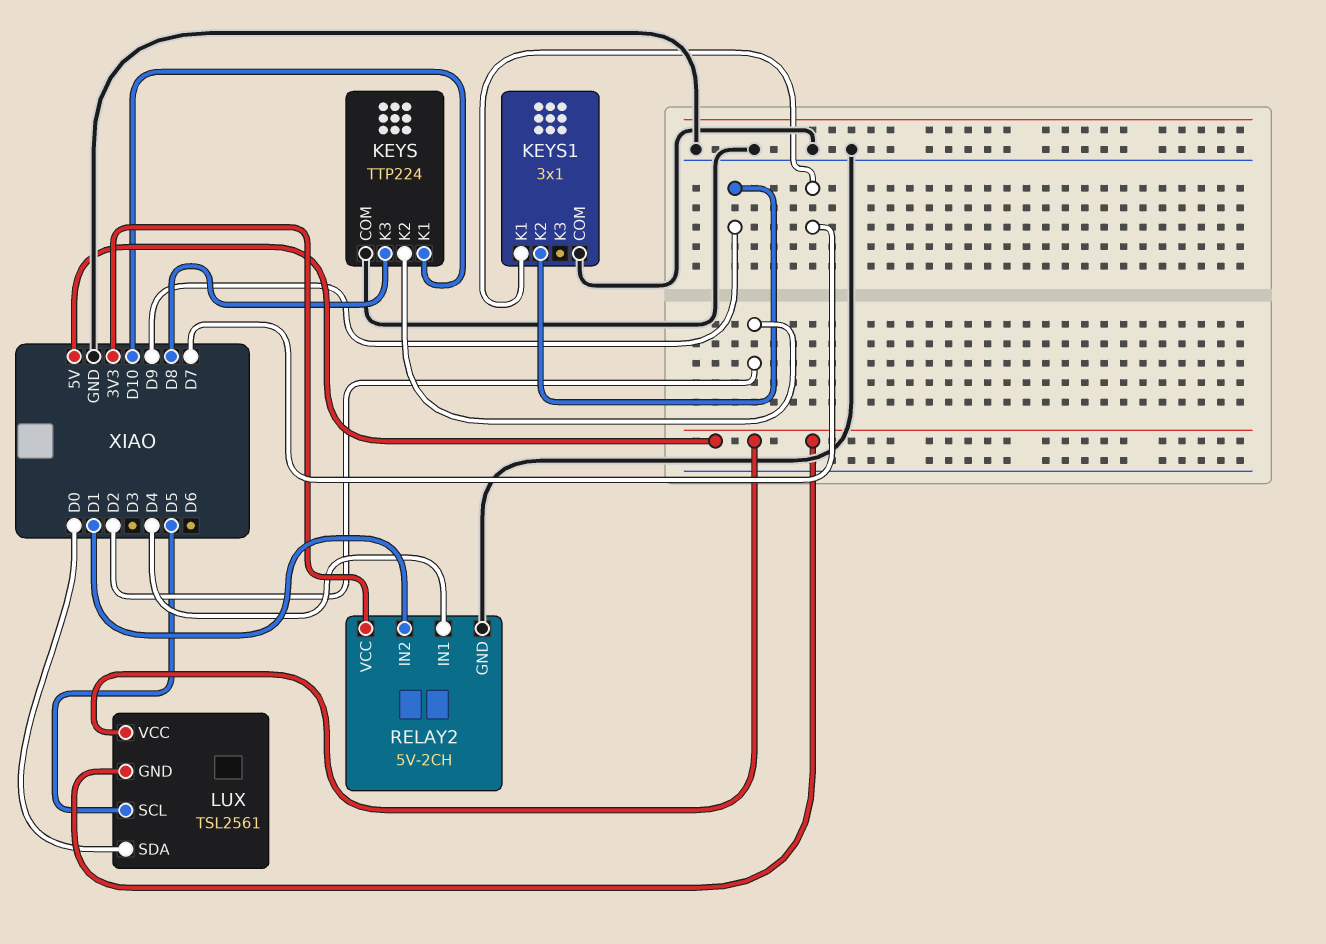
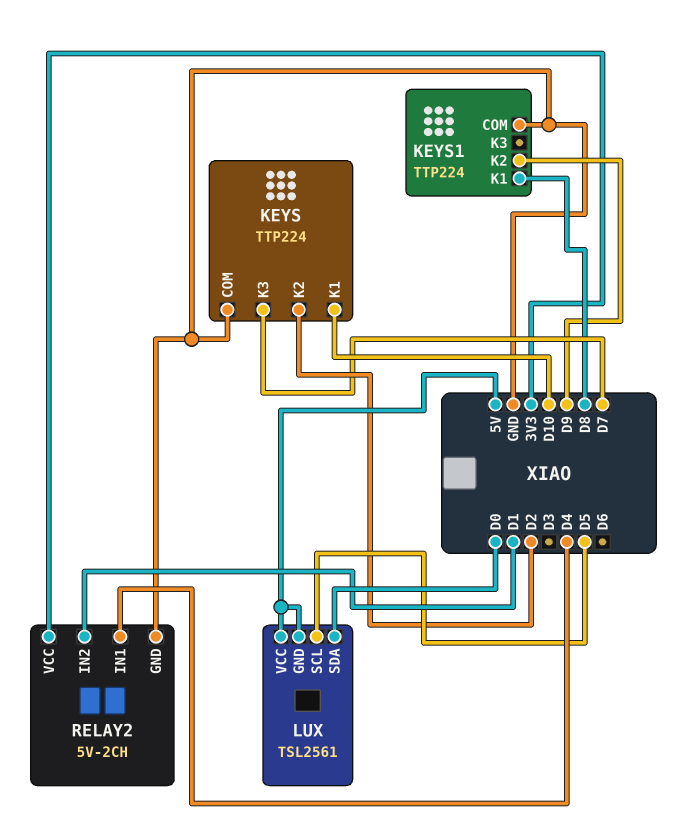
KEYS pin K3: D8 -> D7
KEYS1: 3x1 -> TTP224
KEYS1 pin K1: D7 -> D8

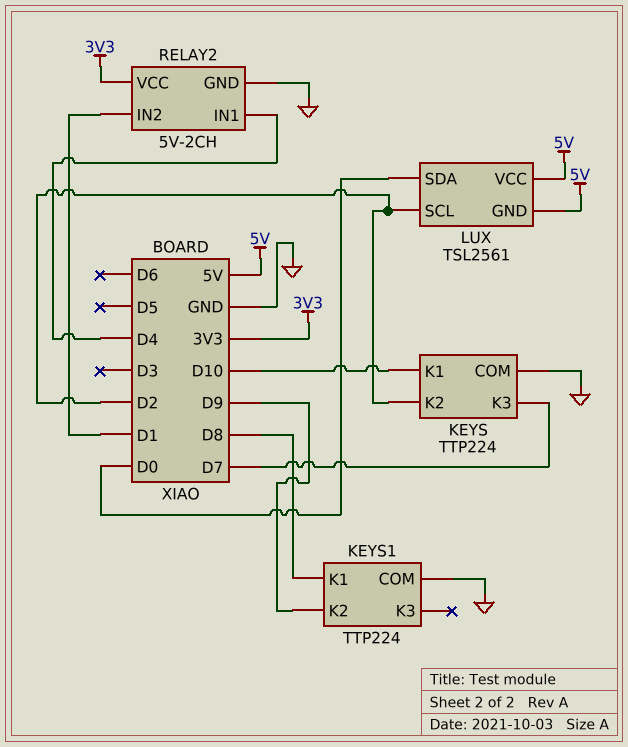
LUX pin SCL: D5 -> D2

